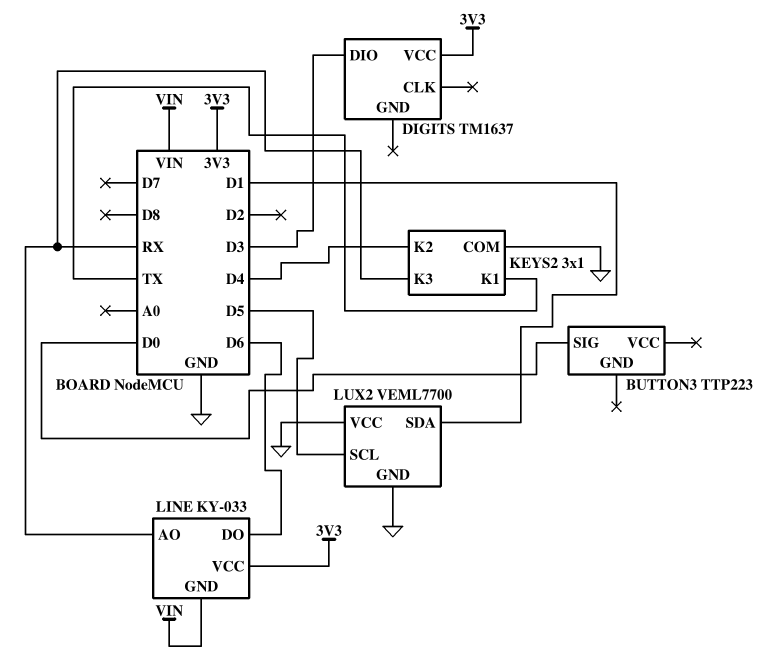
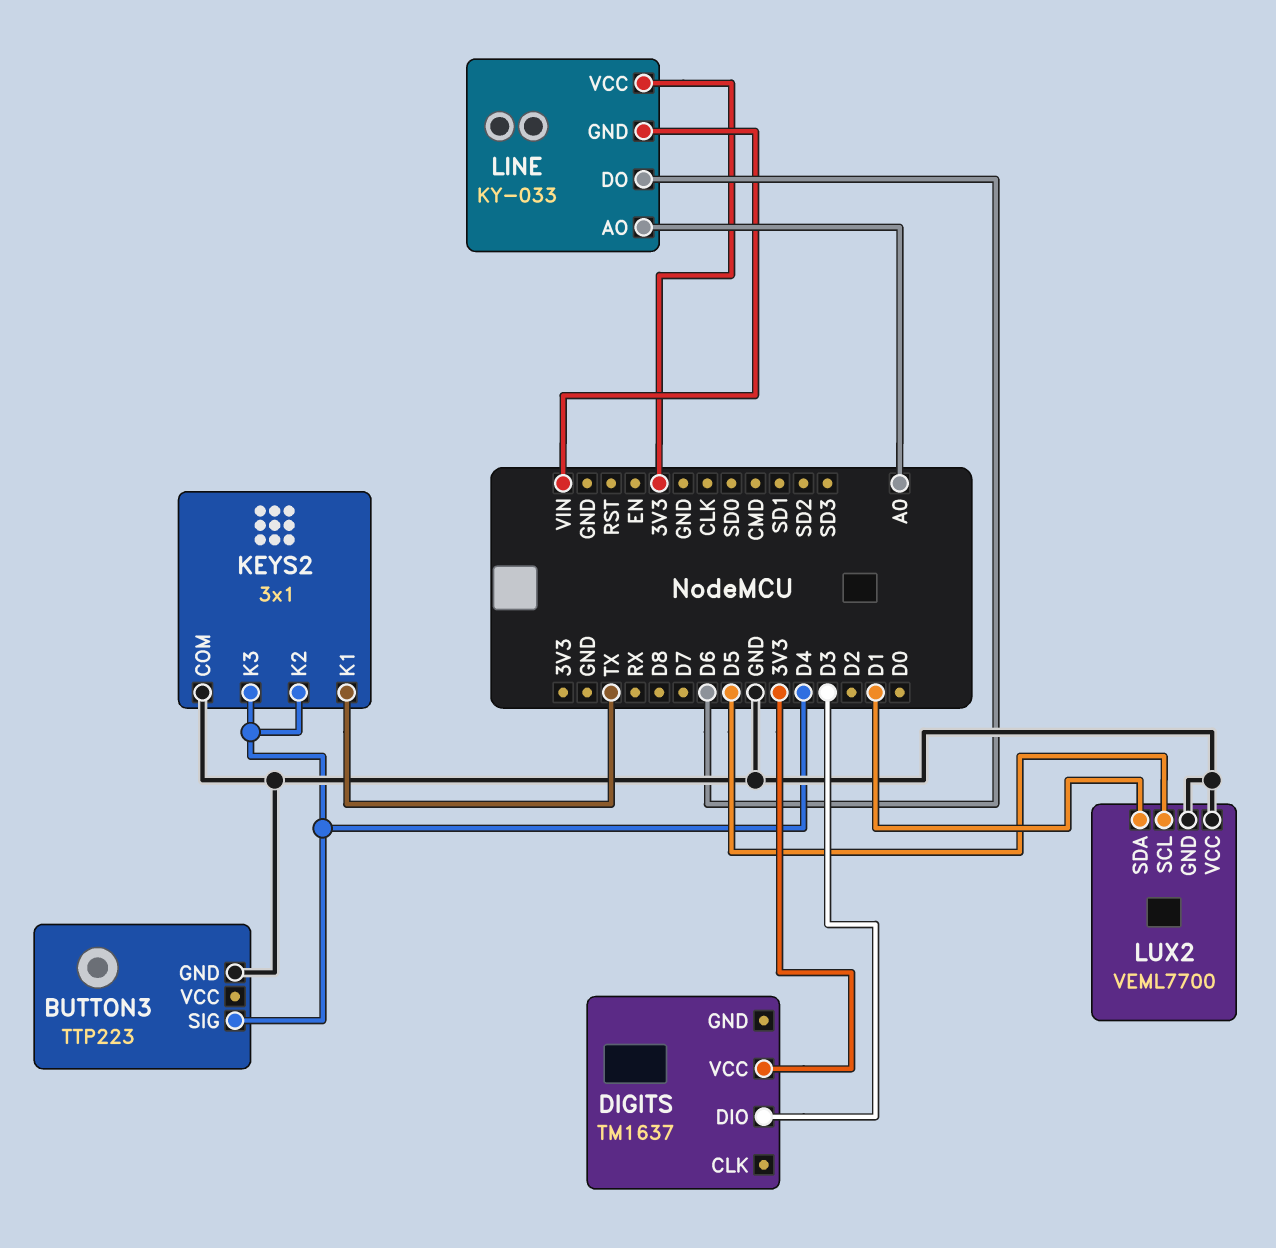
BUTTON3 pin GND: none -> GND
BUTTON3 pin SIG: D0 -> D4
KEYS2 pin K3: RX -> D4
LINE pin AO: RX -> A0

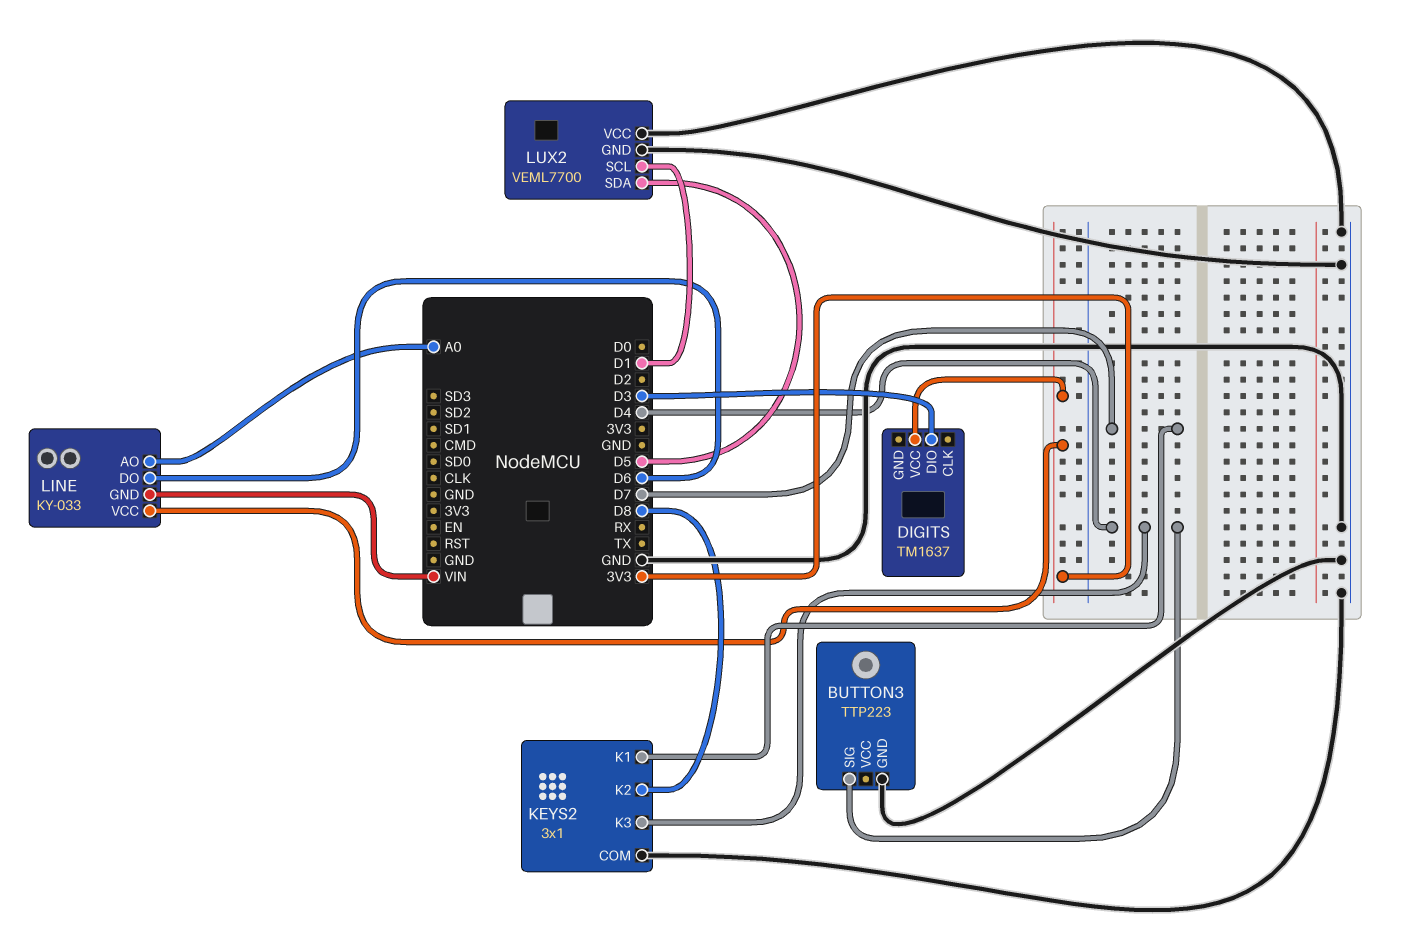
KEYS2 pin K1: TX -> D7
KEYS2 pin K2: D4 -> D8
LUX2 pin SCL: D5 -> D1
LUX2 pin SDA: D1 -> D5

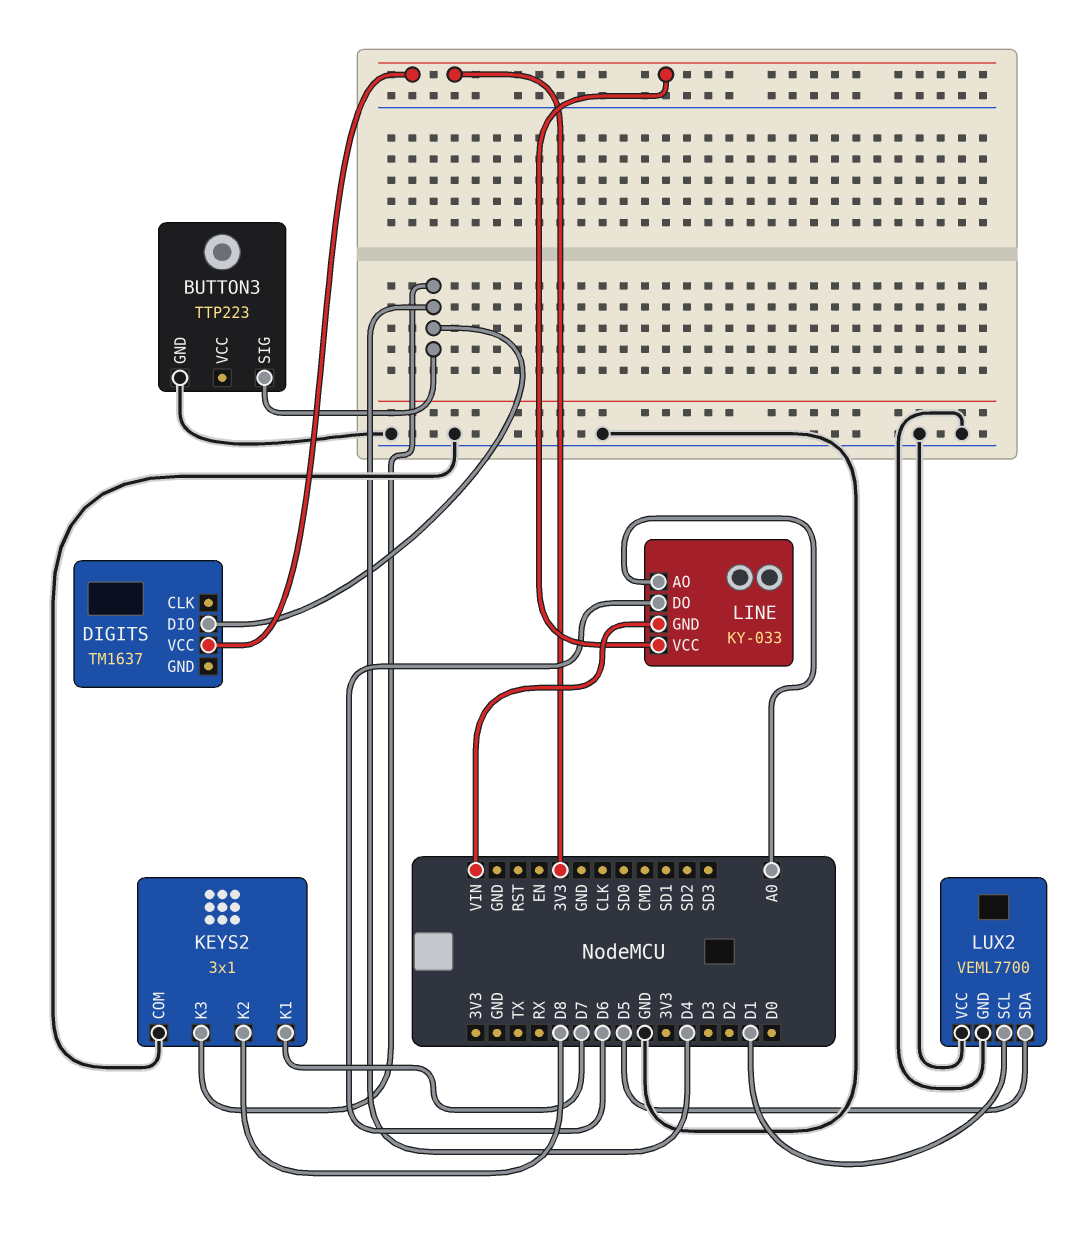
DIGITS pin DIO: D3 -> D4

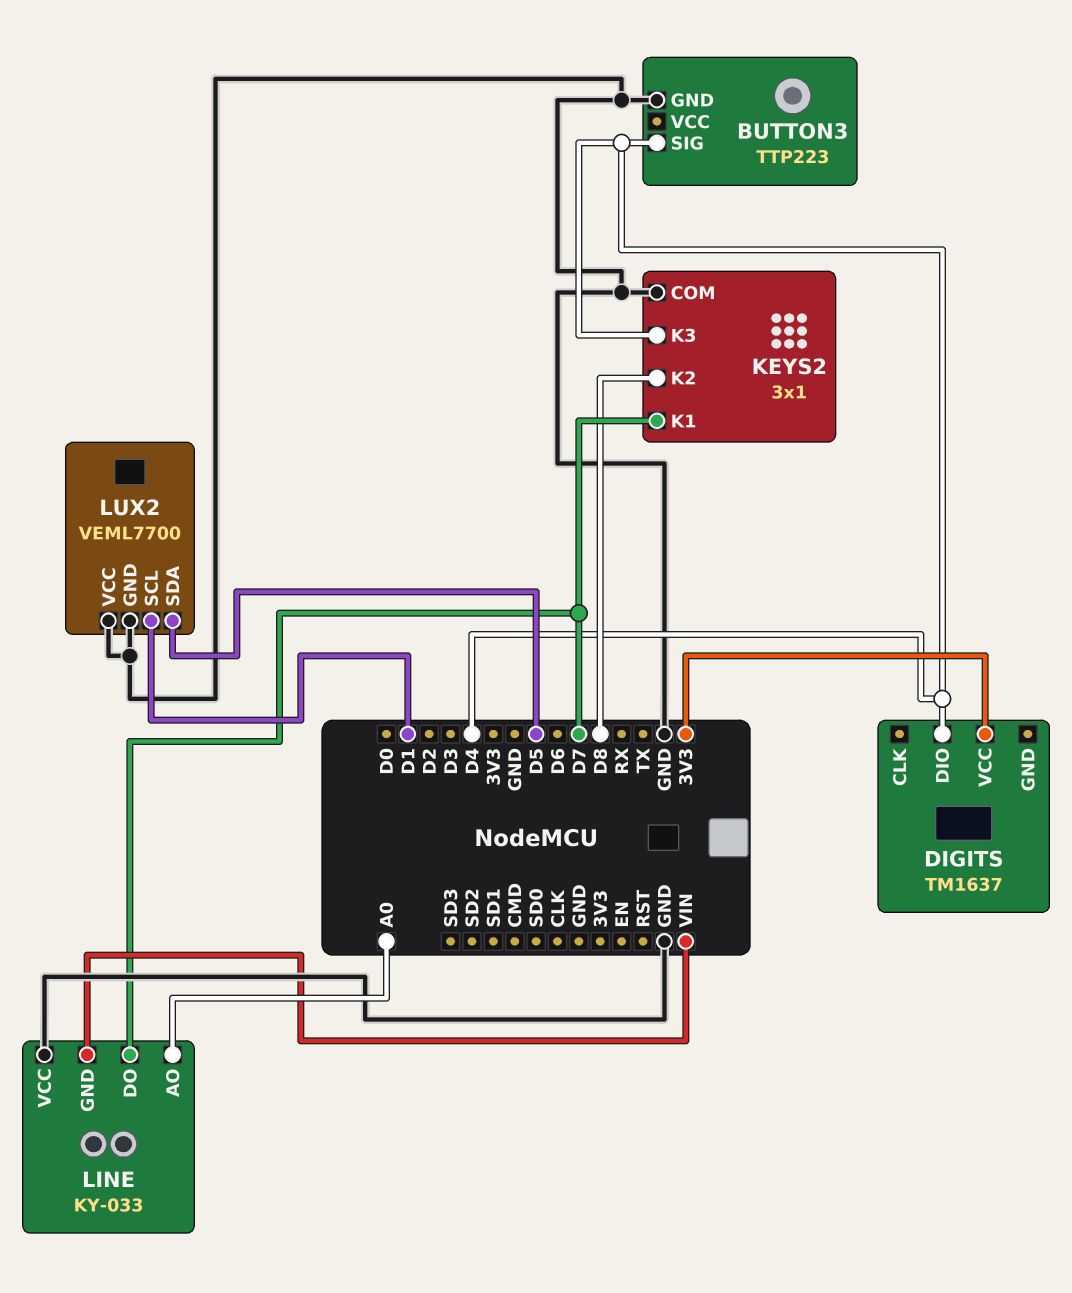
LINE pin DO: D6 -> D7
LINE pin VCC: 3V3 -> GND

